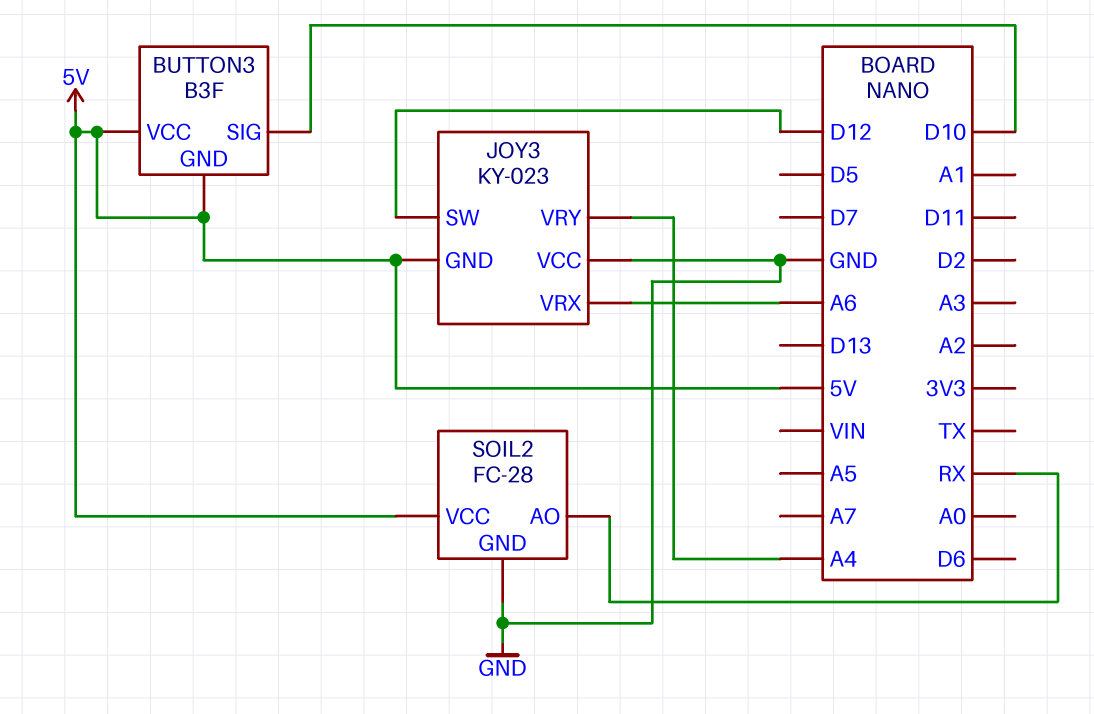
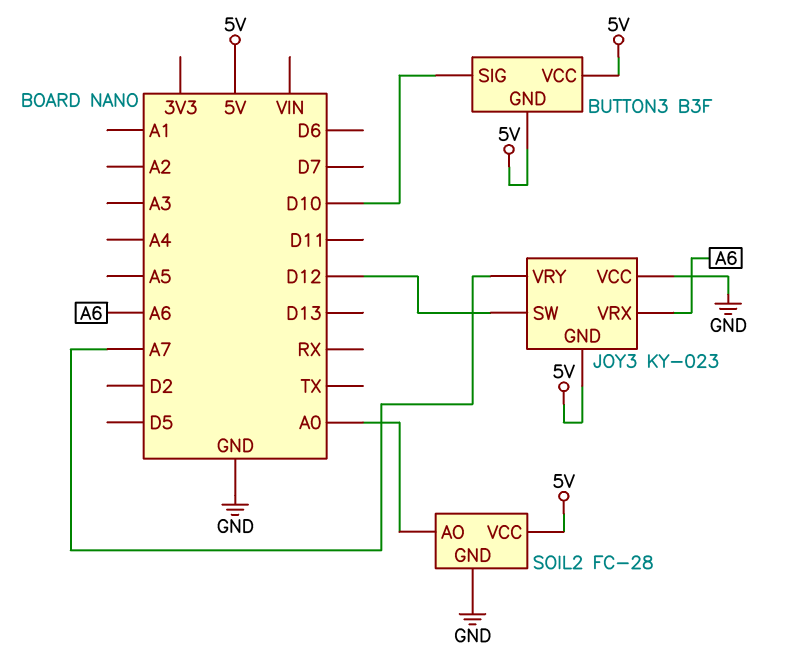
JOY3 pin VRY: A4 -> A7
SOIL2 pin AO: RX -> A0

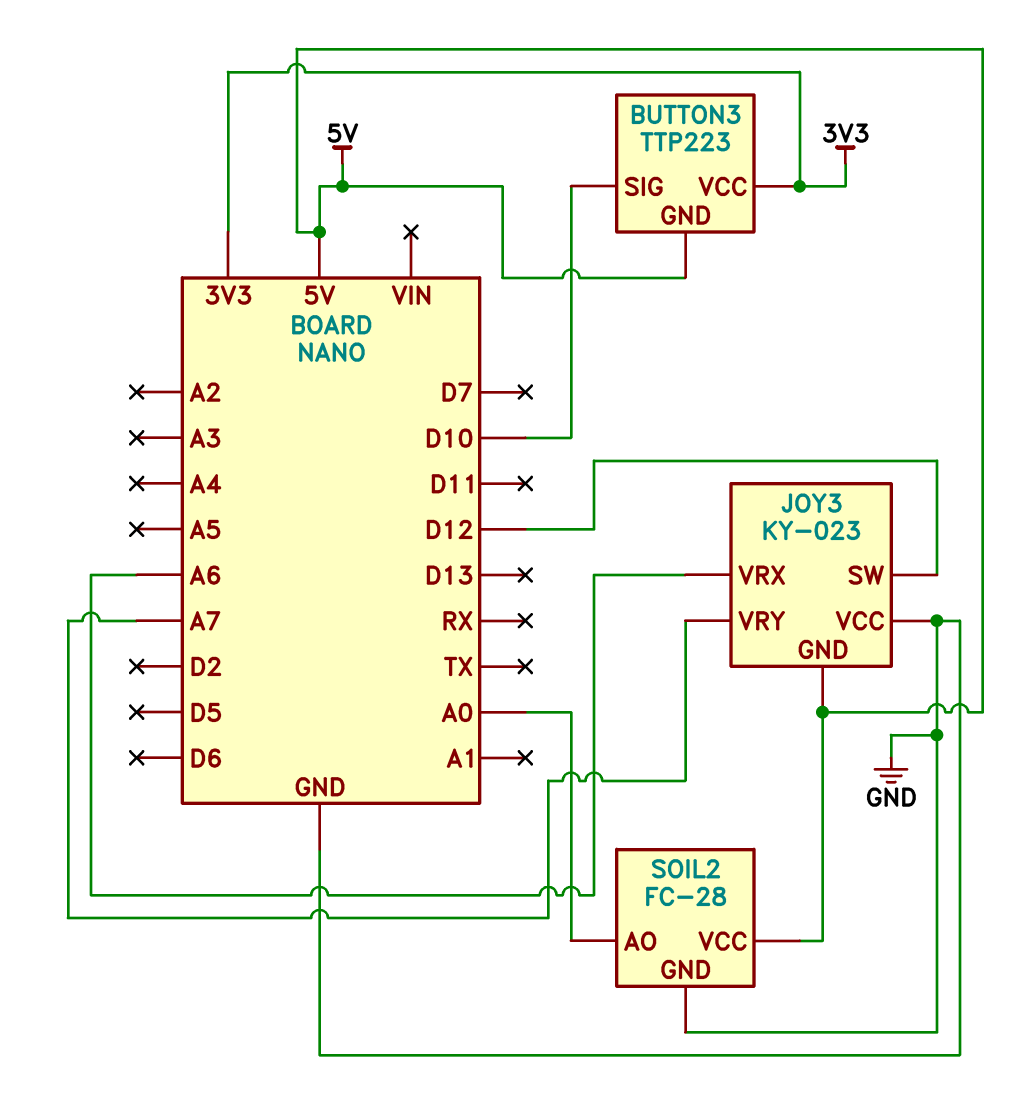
BUTTON3: B3F -> TTP223
BUTTON3 pin VCC: 5V -> 3V3

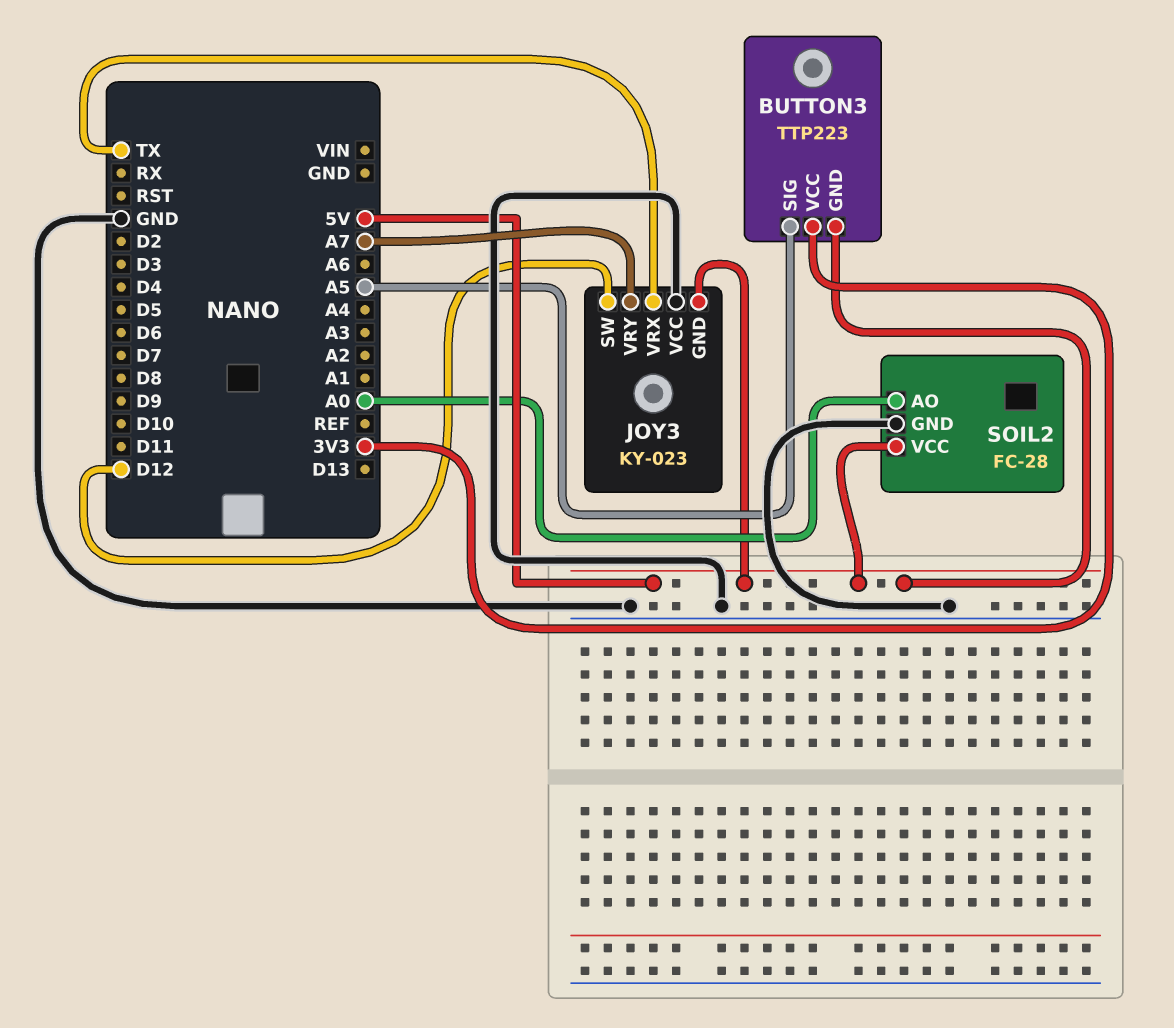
BUTTON3 pin SIG: D10 -> A5
JOY3 pin VRX: A6 -> TX

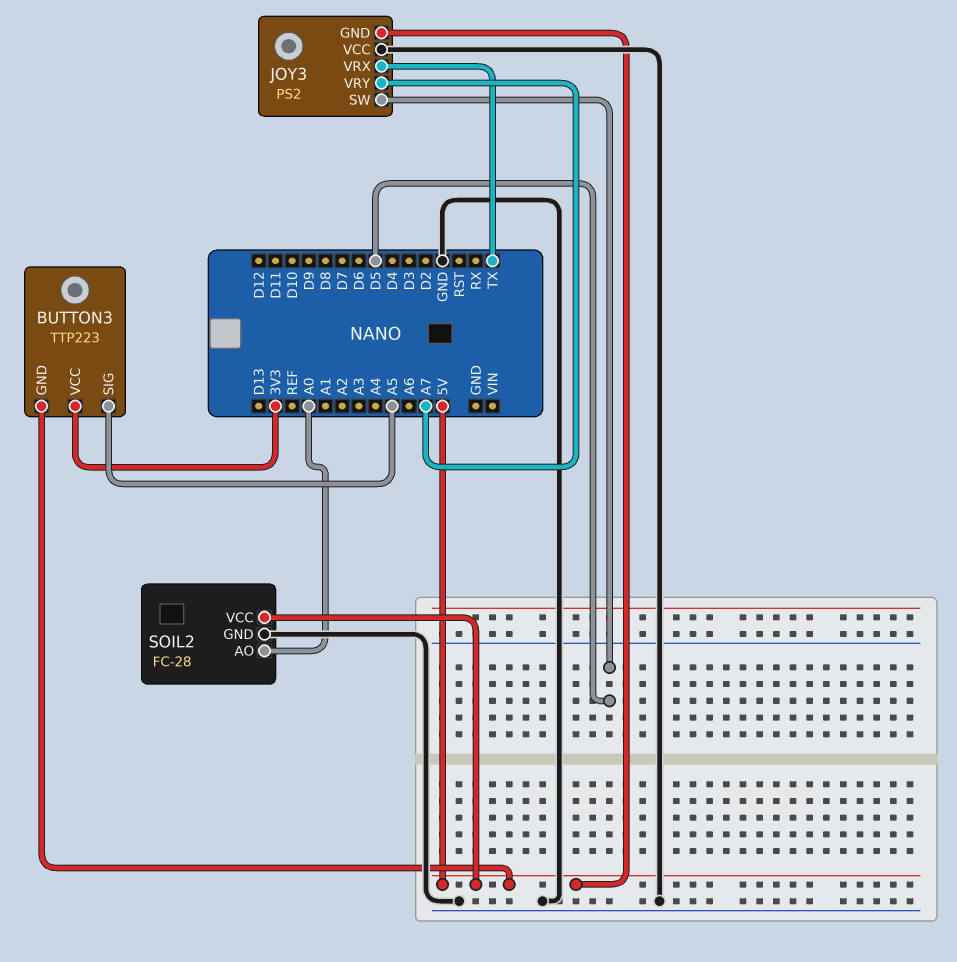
JOY3: KY-023 -> PS2
JOY3 pin SW: D12 -> D5

